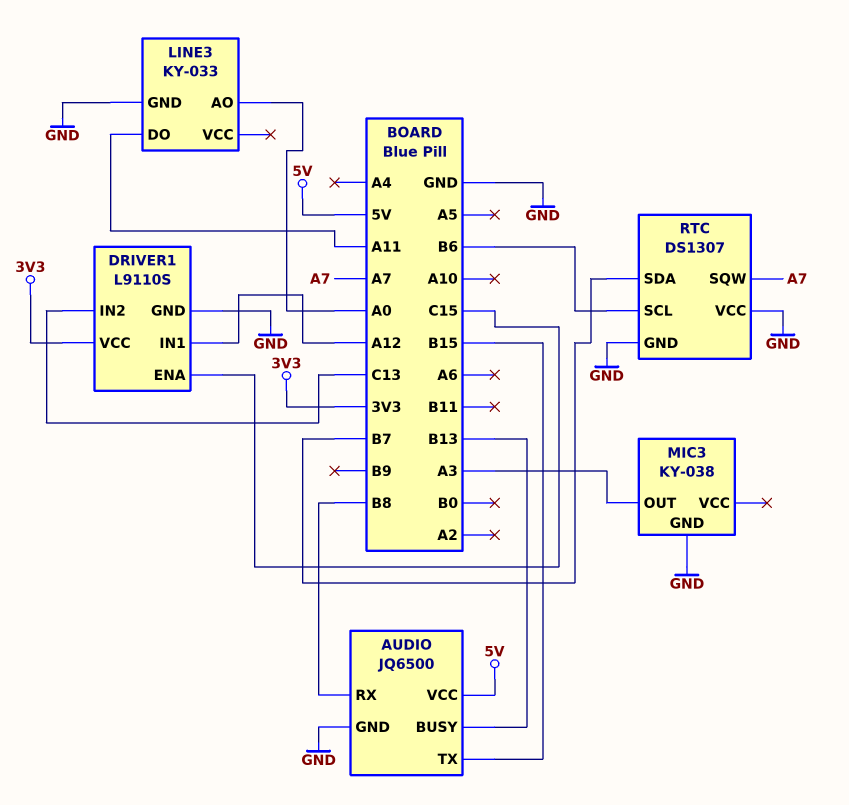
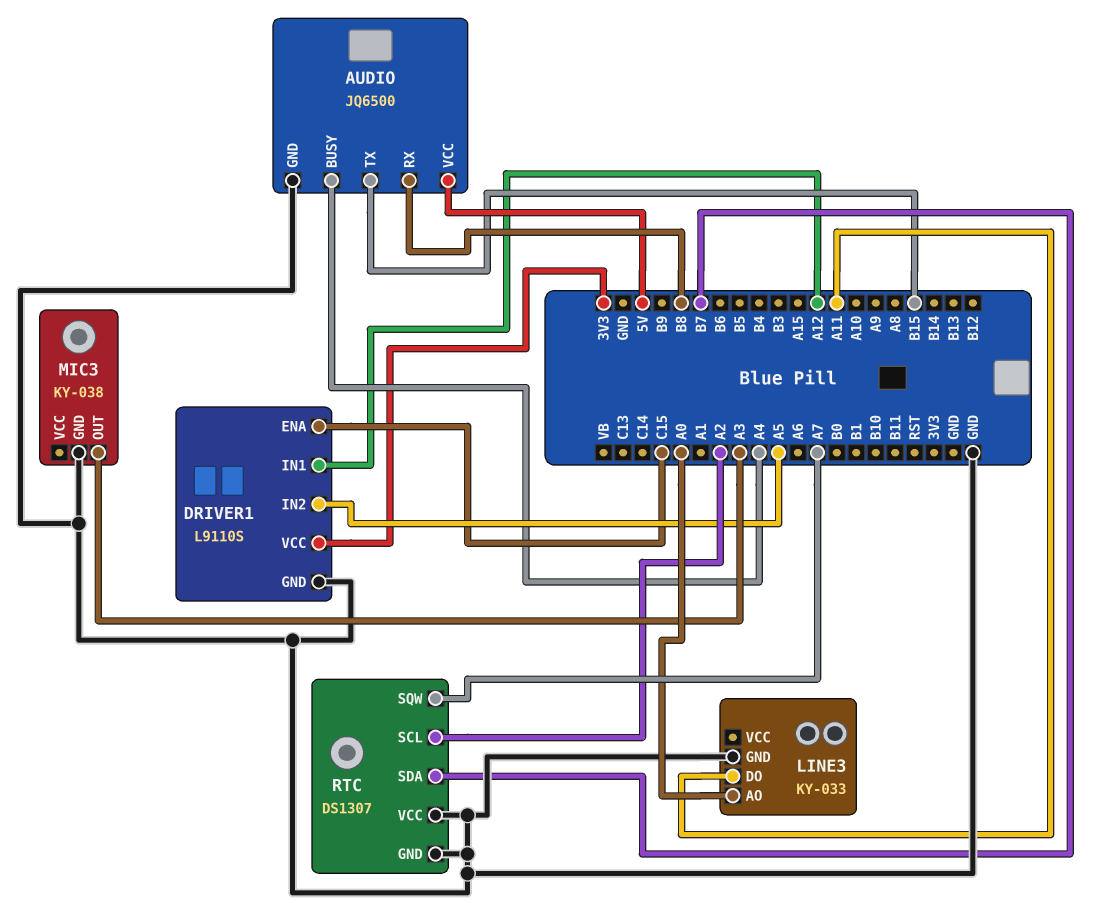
AUDIO pin BUSY: B13 -> A4
DRIVER1 pin IN2: C13 -> A5
RTC pin SCL: B6 -> A2

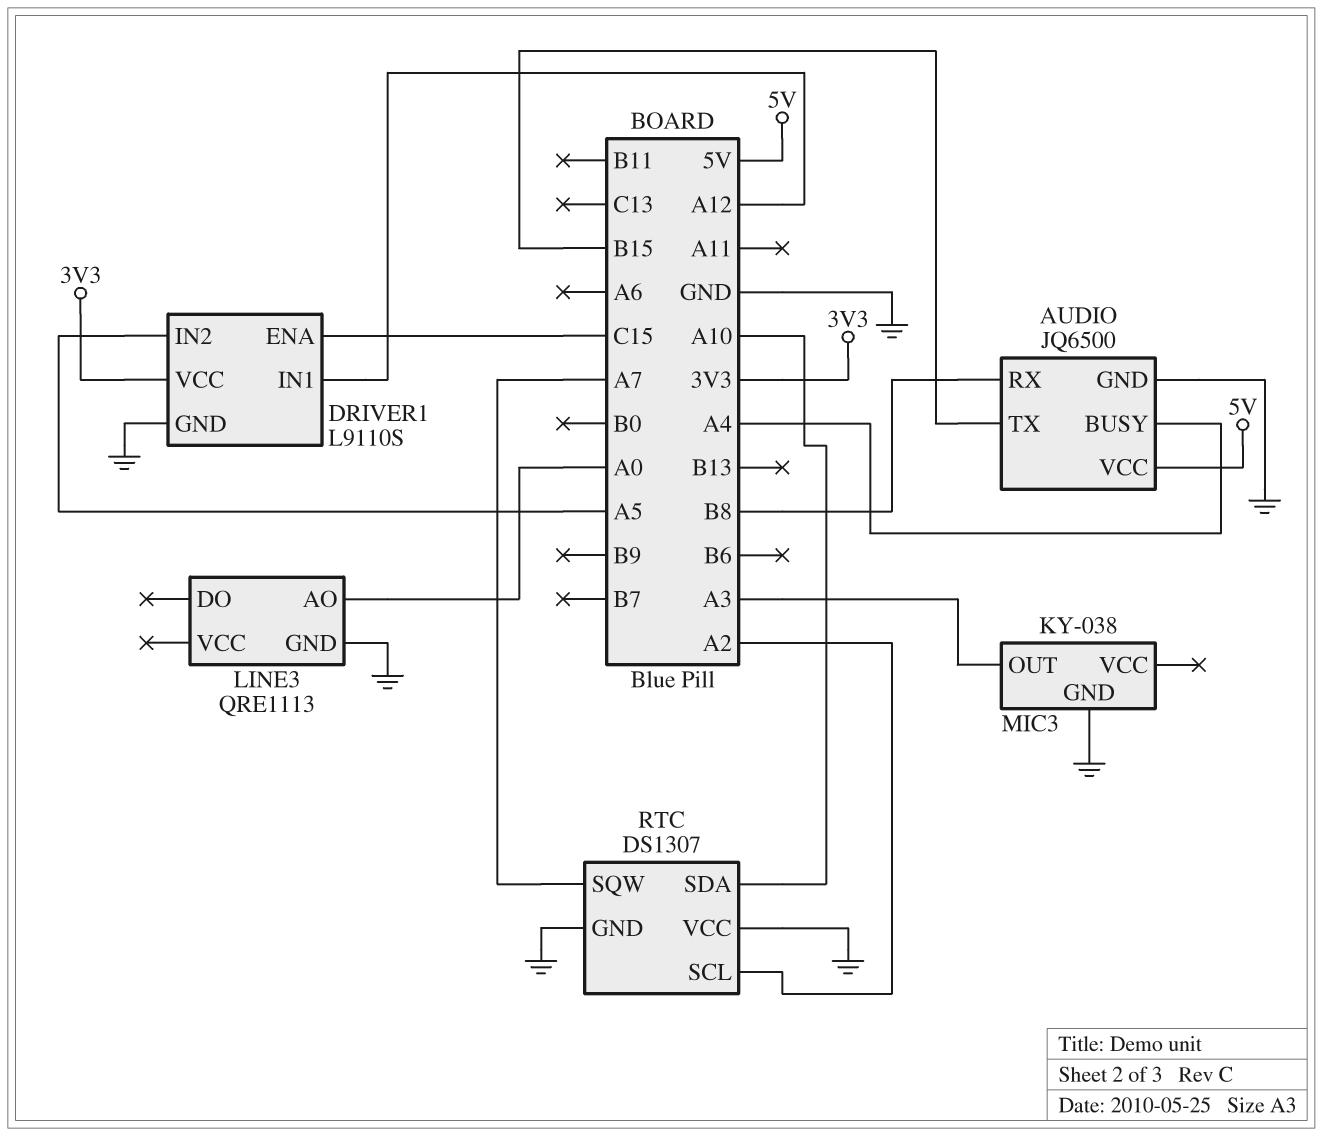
LINE3: KY-033 -> QRE1113
LINE3 pin DO: A11 -> none
RTC pin SDA: B7 -> A10

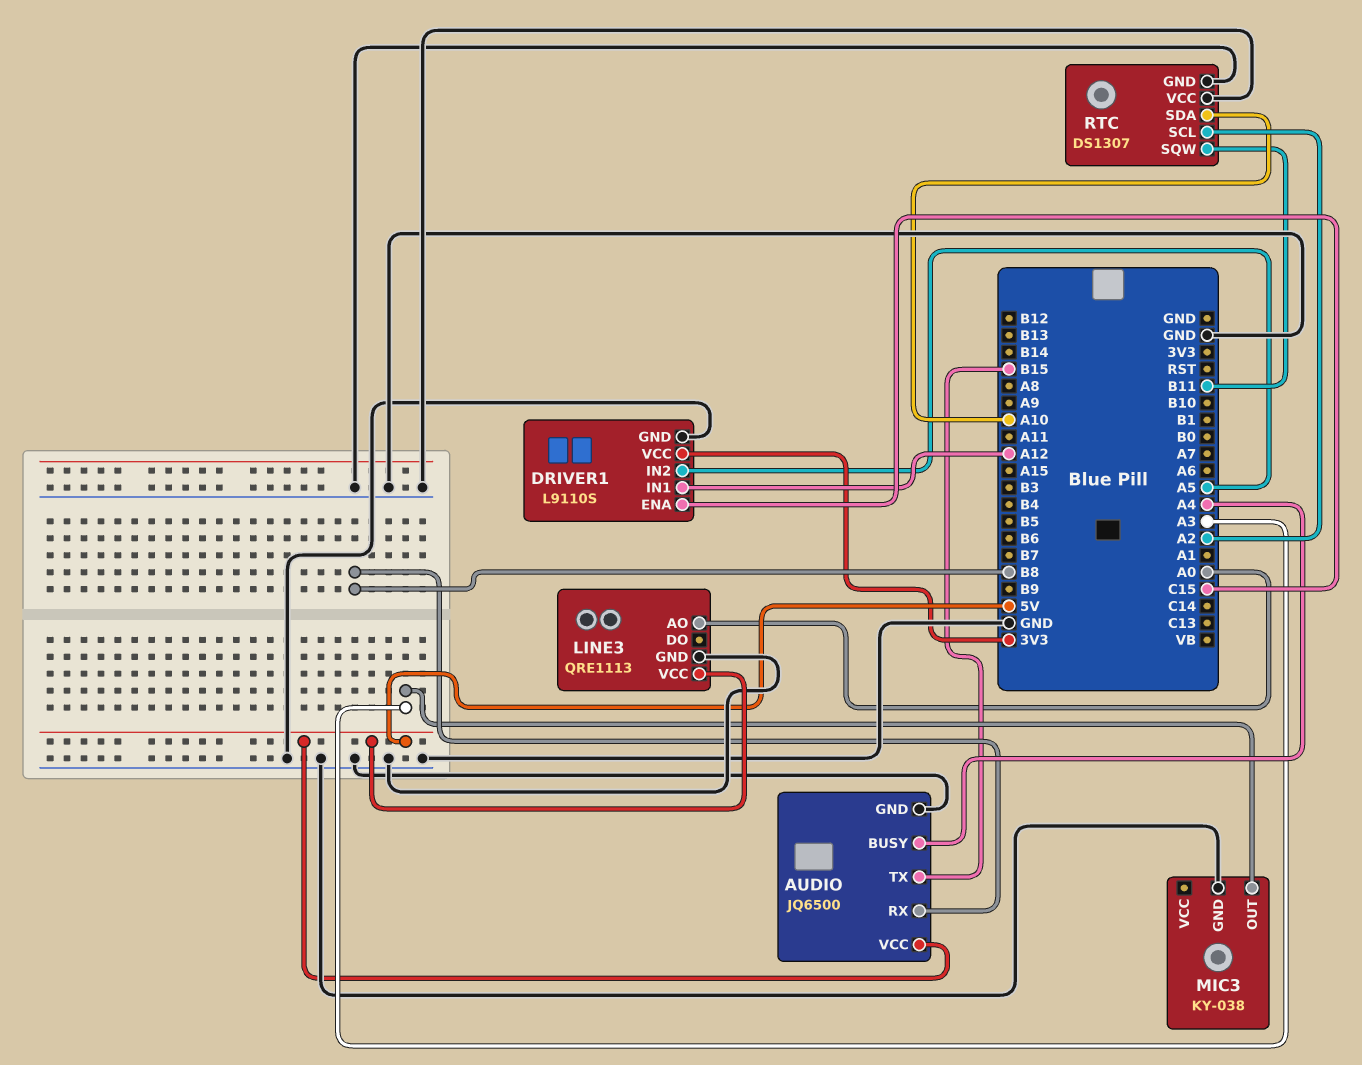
LINE3 pin VCC: none -> 5V
RTC pin SQW: A7 -> B11

